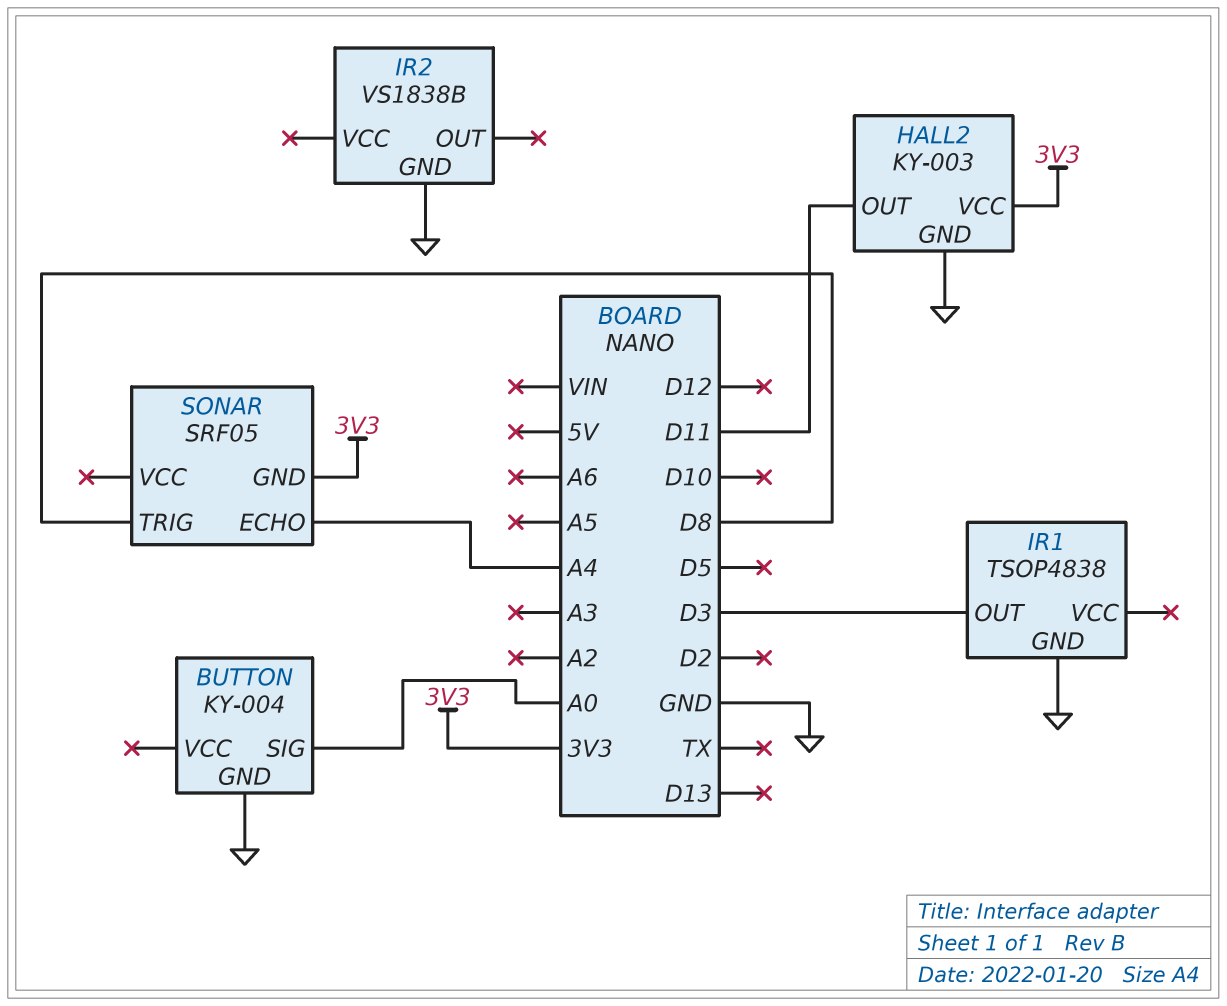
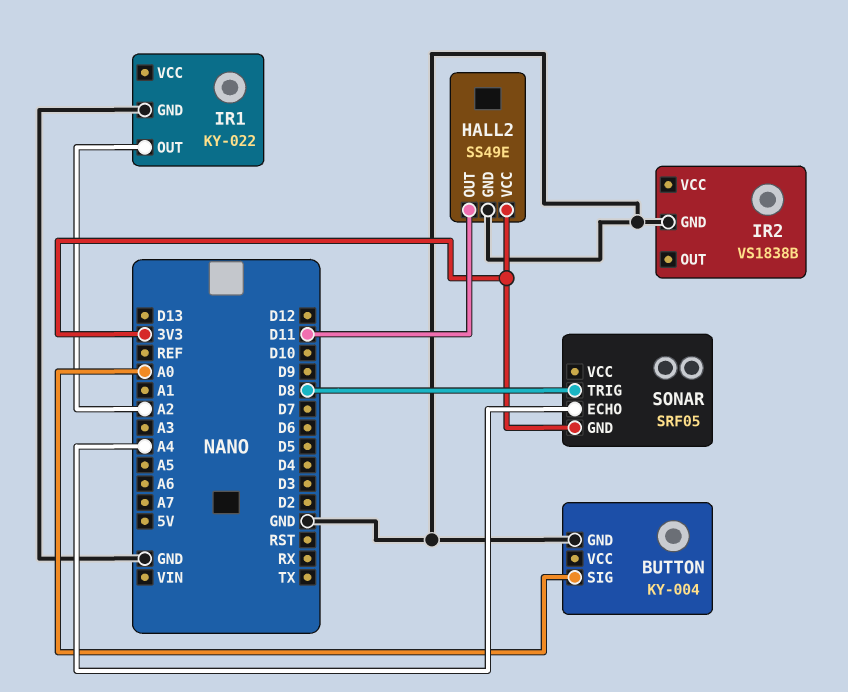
HALL2: KY-003 -> SS49E
IR1: TSOP4838 -> KY-022
IR1 pin OUT: D3 -> A2

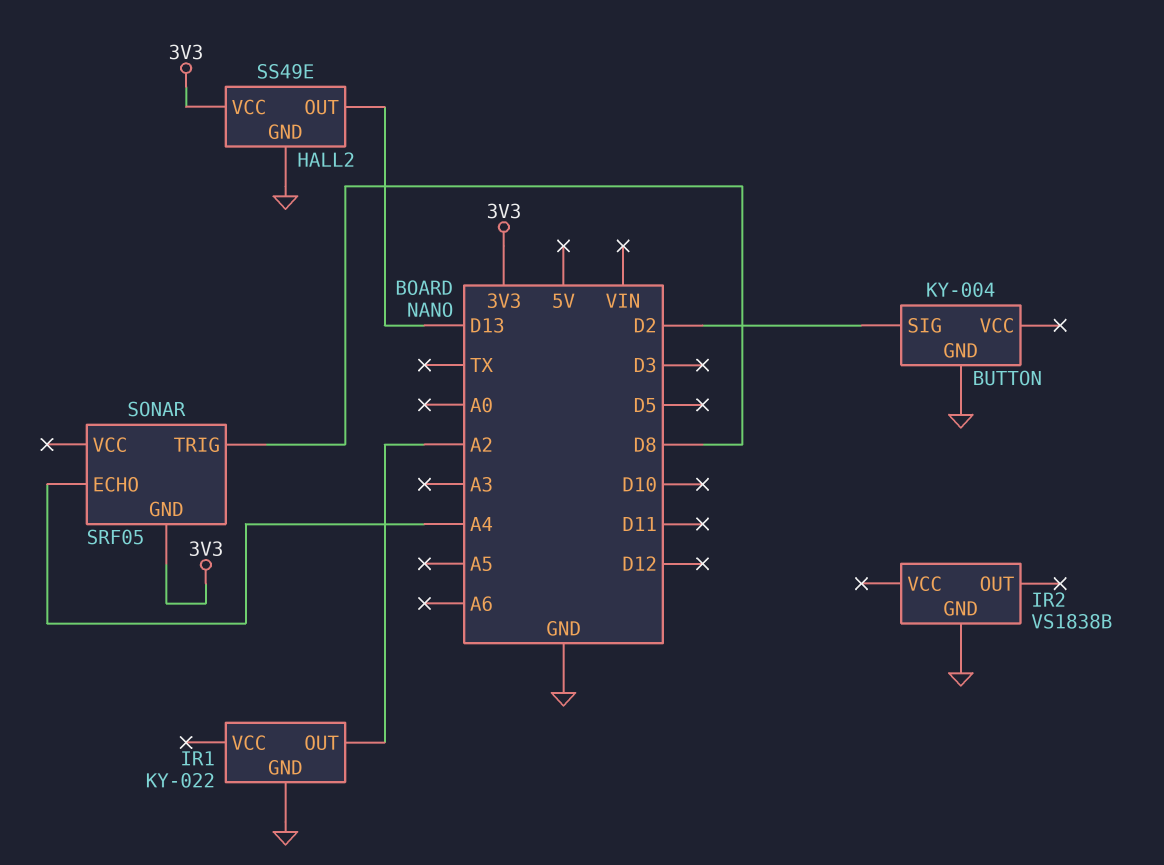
BUTTON pin SIG: A0 -> D2
HALL2 pin OUT: D11 -> D13

